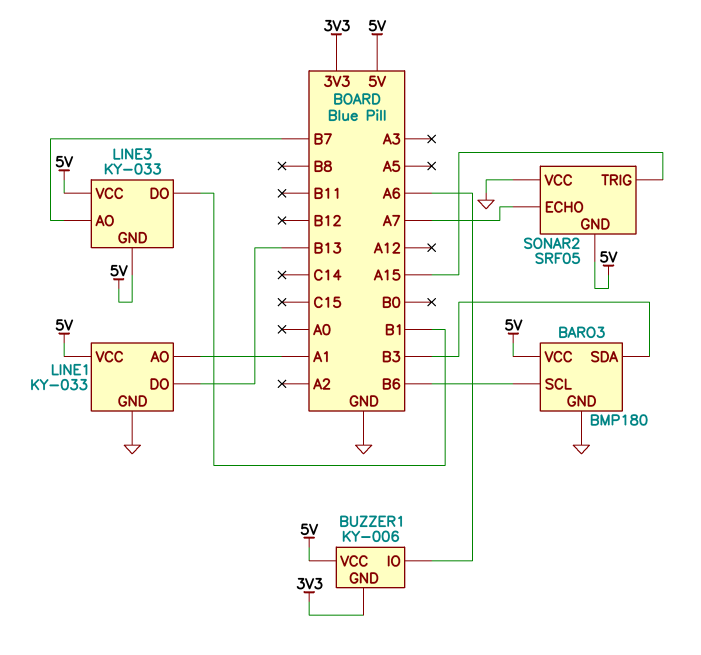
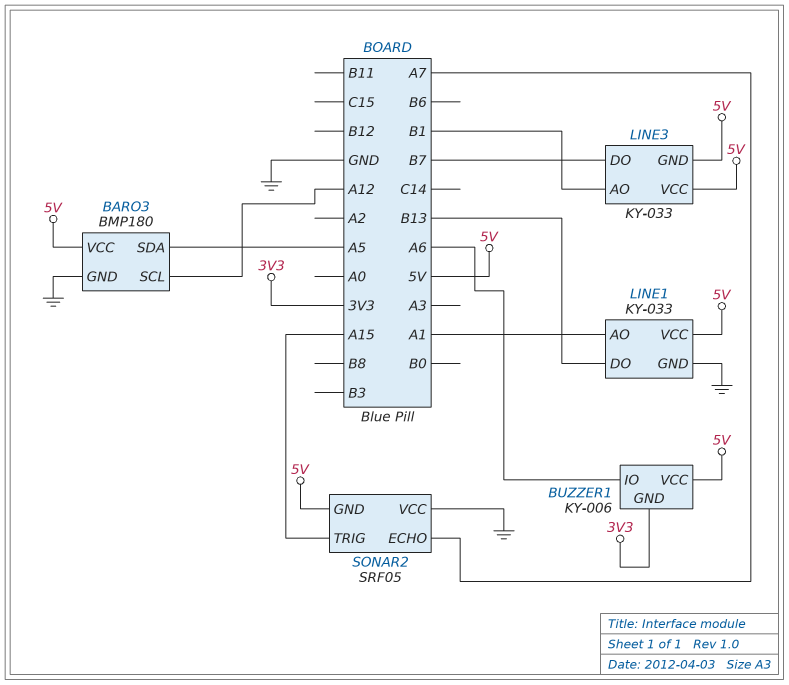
BARO3 pin SCL: B6 -> A12
BARO3 pin SDA: B3 -> A5
LINE3 pin AO: B7 -> B1
LINE3 pin DO: B1 -> B7

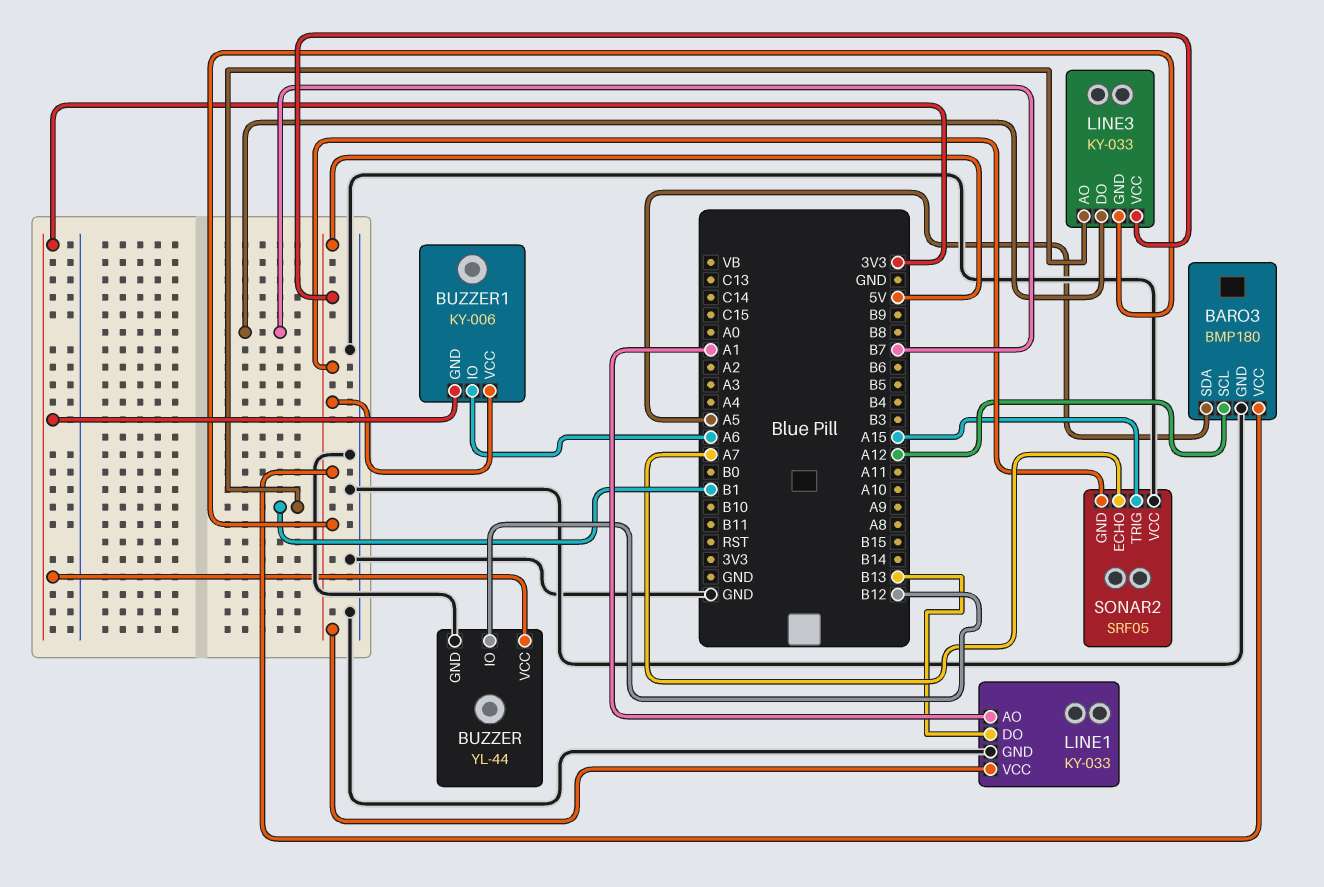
BUZZER: none -> YL-44
BUZZER pin GND: none -> GND
BUZZER pin IO: none -> B12
BUZZER pin VCC: none -> 3V3

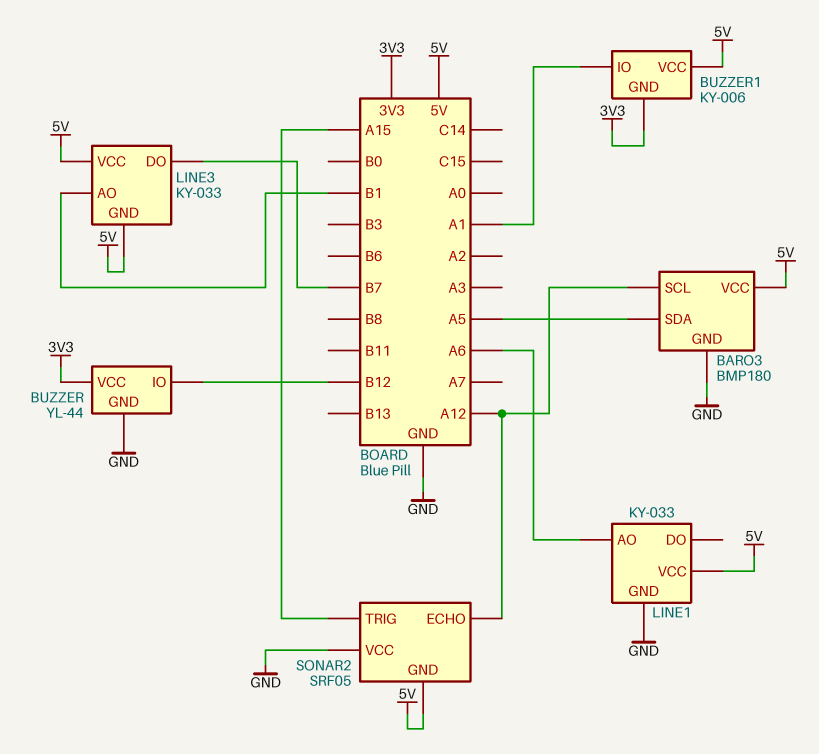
BUZZER1 pin IO: A6 -> A1
LINE1 pin AO: A1 -> A6
LINE1 pin DO: B13 -> none
SONAR2 pin ECHO: A7 -> A12

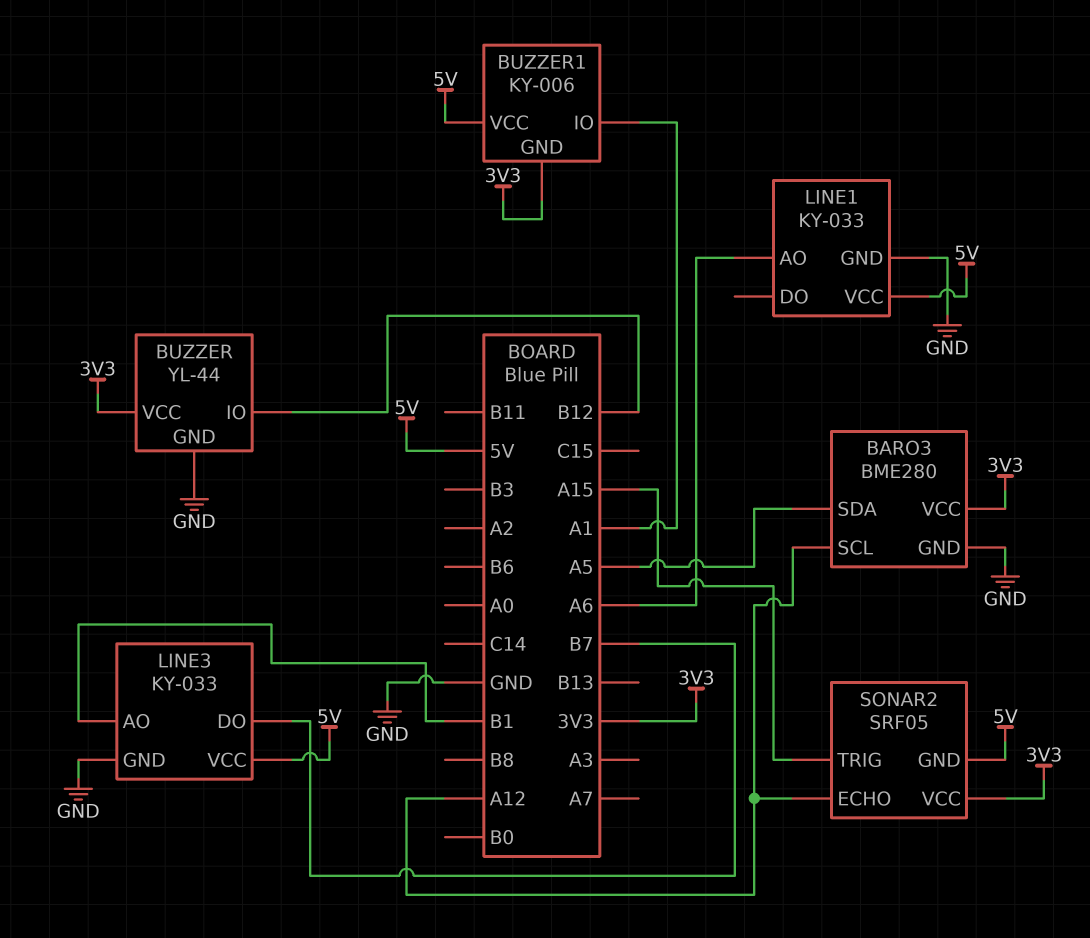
BARO3: BMP180 -> BME280
BARO3 pin VCC: 5V -> 3V3
LINE3 pin GND: 5V -> GND
SONAR2 pin VCC: GND -> 3V3

